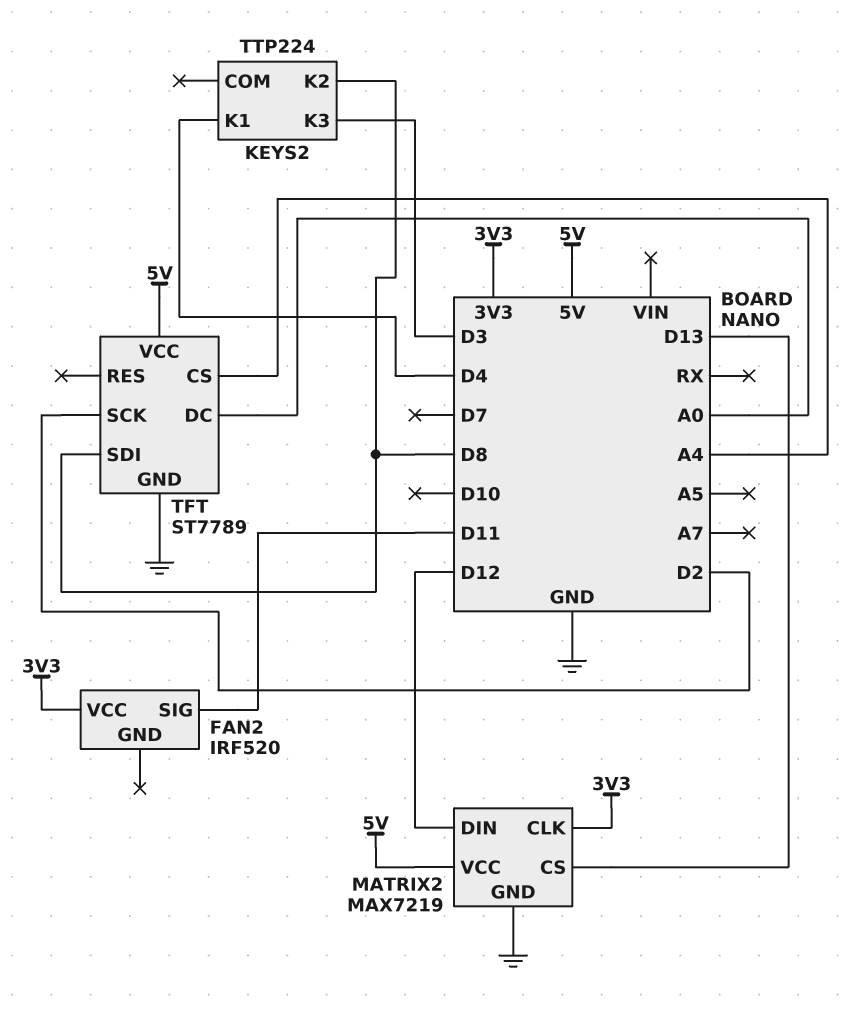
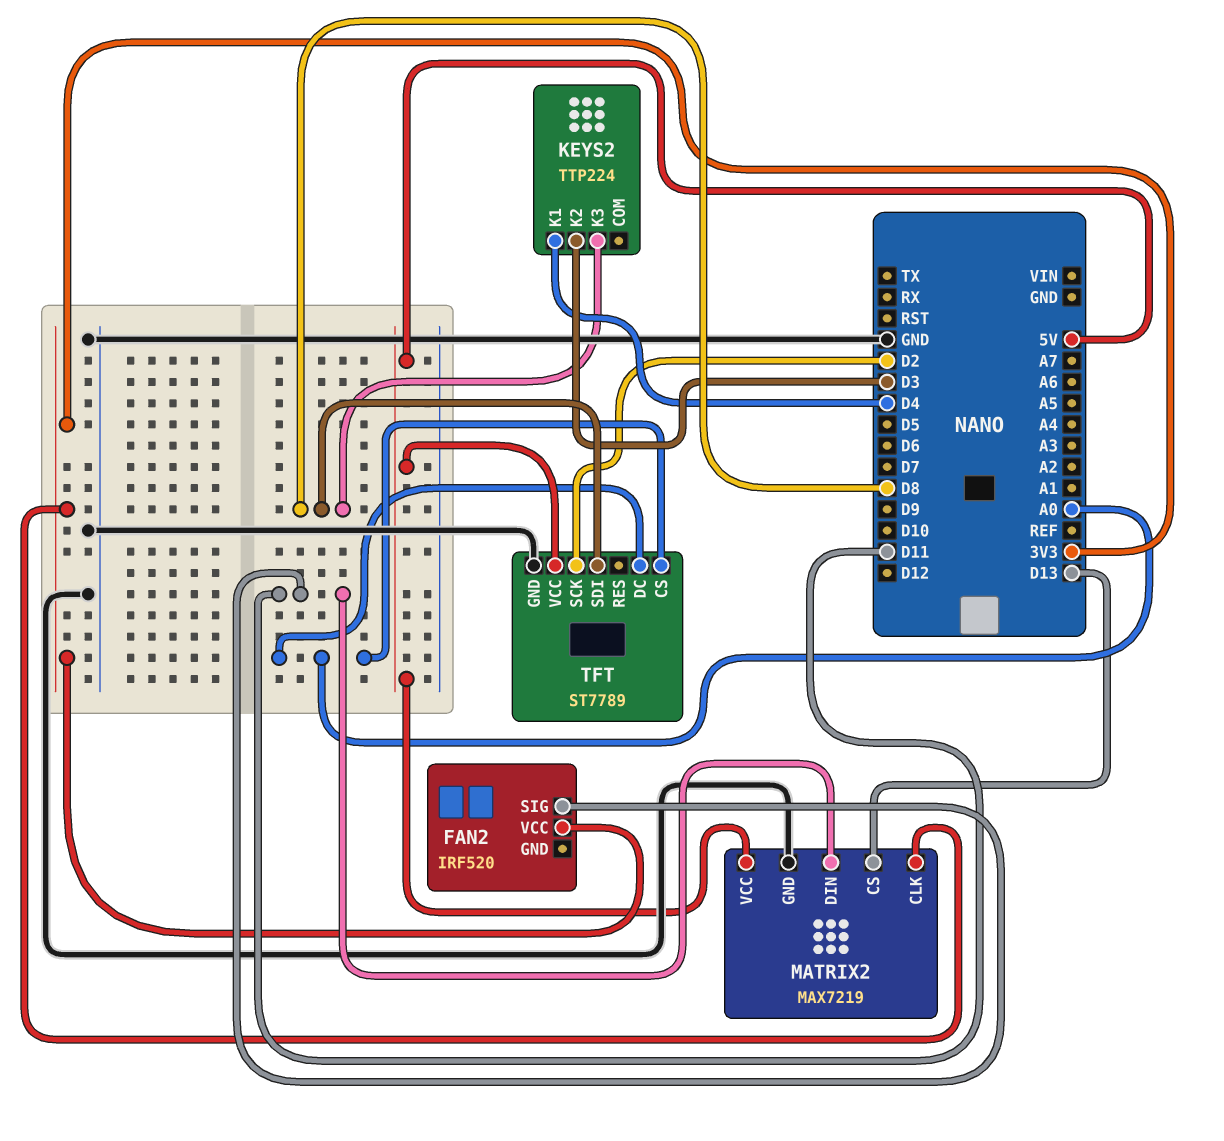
KEYS2 pin K2: D8 -> D3
KEYS2 pin K3: D3 -> D8
MATRIX2 pin DIN: D12 -> D11
TFT pin CS: A4 -> A0

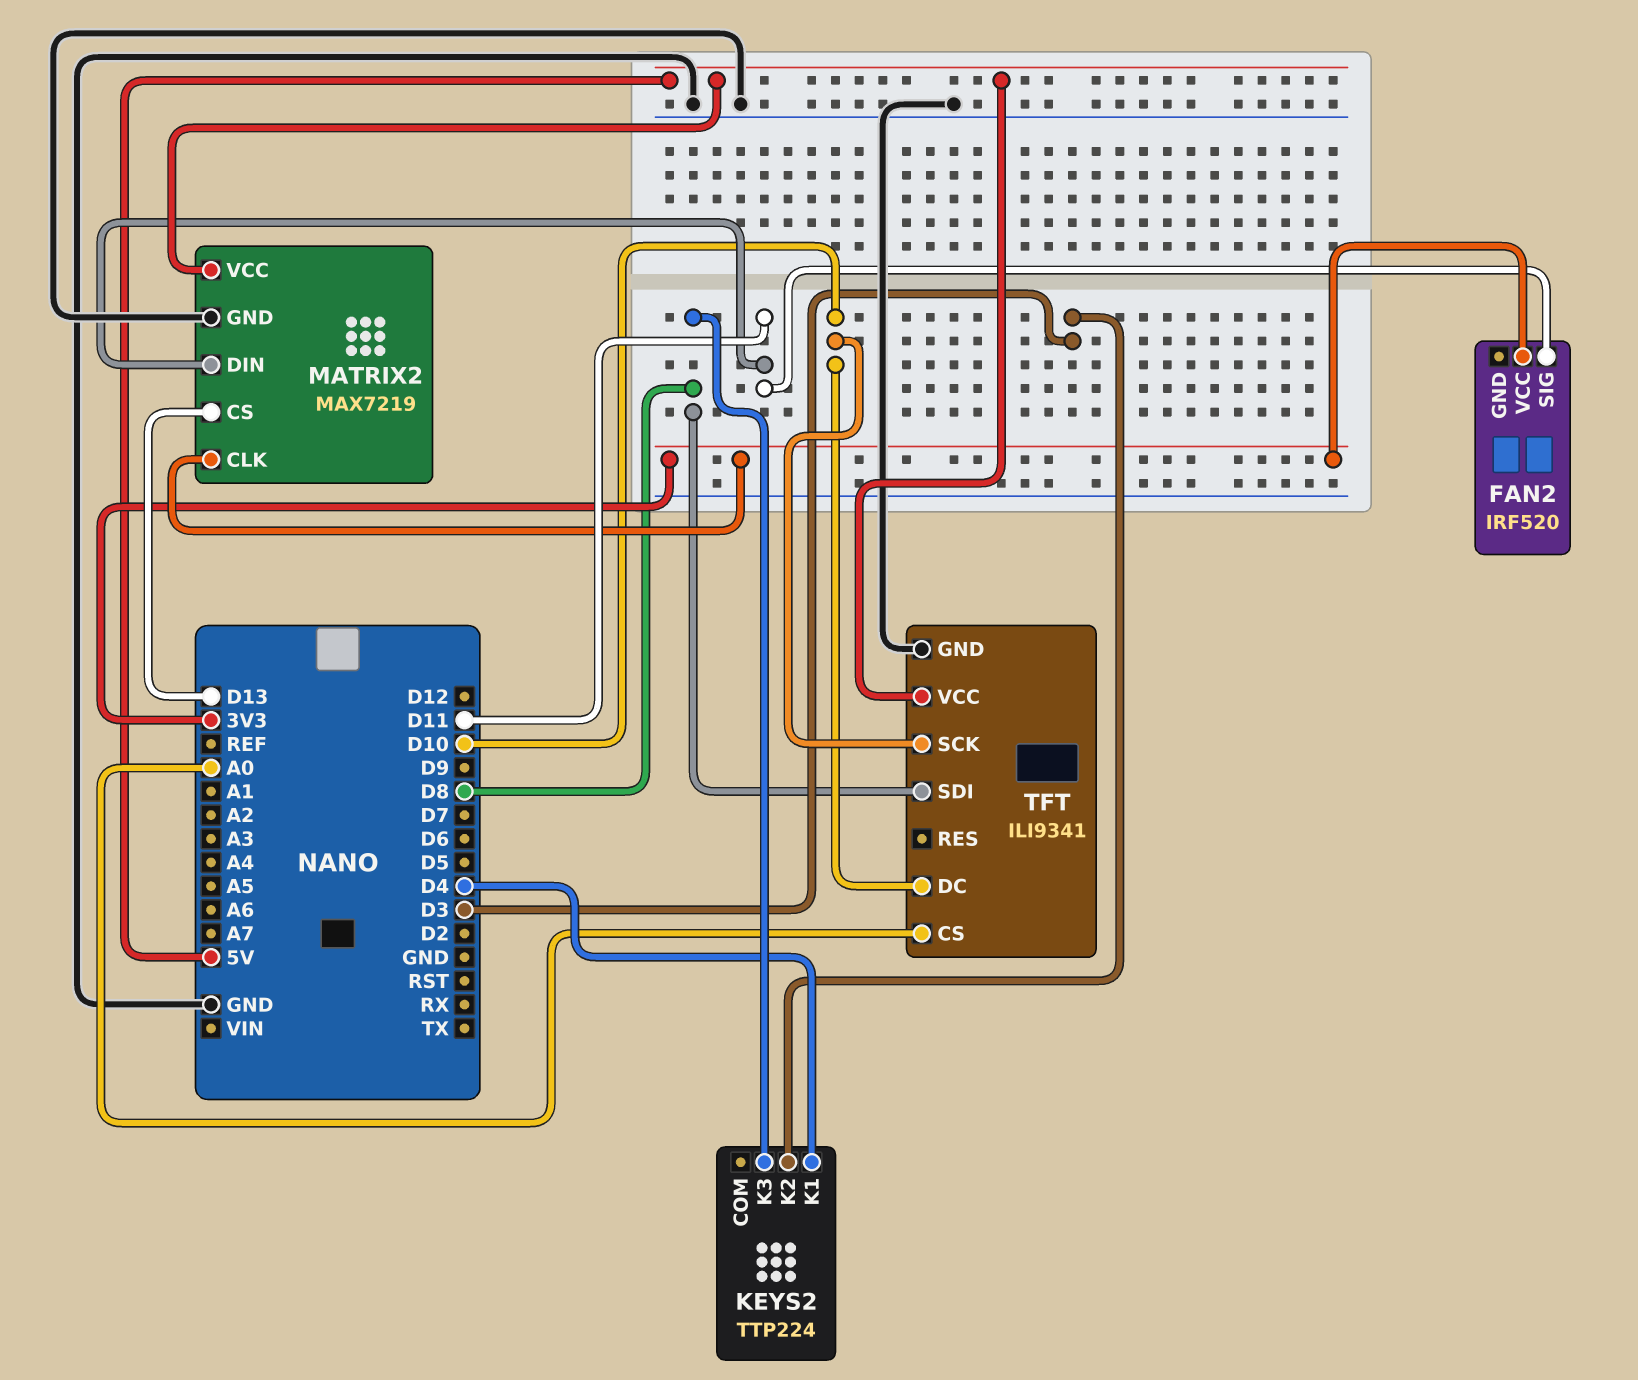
TFT: ST7789 -> ILI9341
TFT pin DC: A0 -> D10
TFT pin SCK: D2 -> D10

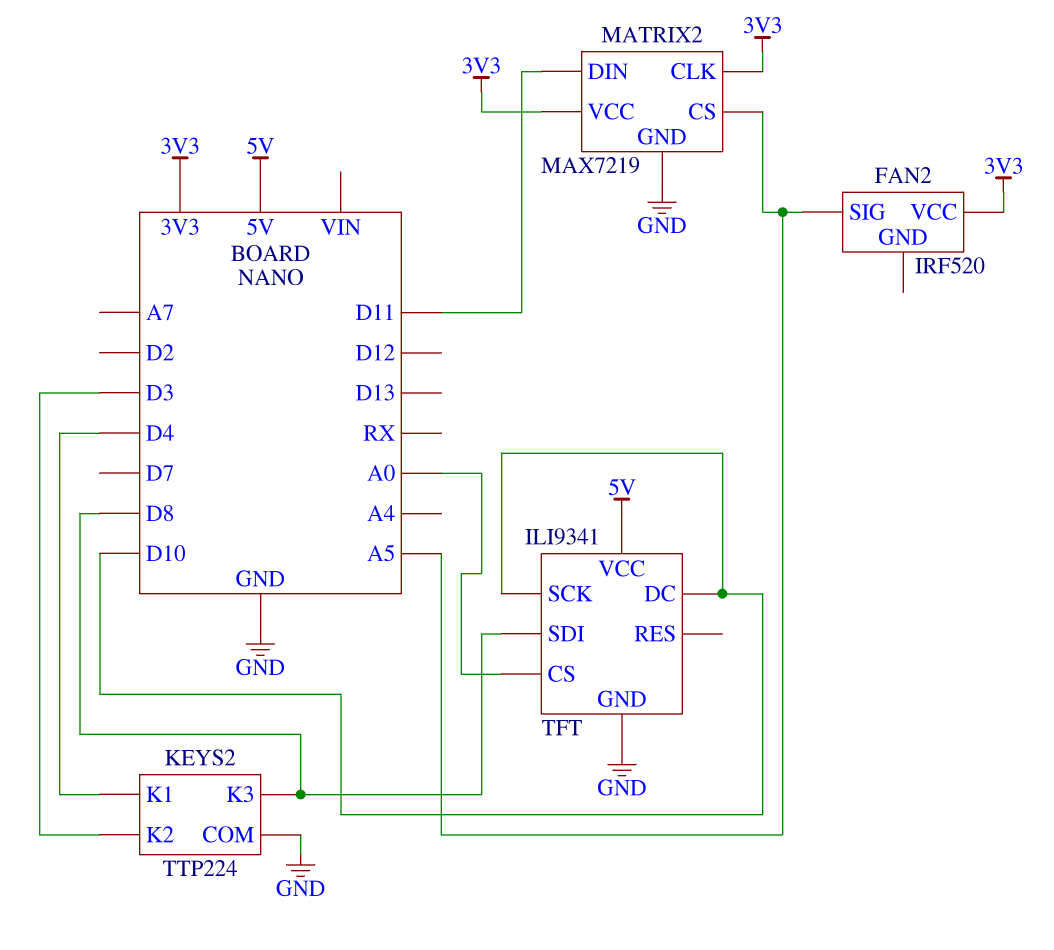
FAN2 pin SIG: D11 -> A5
KEYS2 pin COM: none -> GND
MATRIX2 pin CS: D13 -> A5
MATRIX2 pin VCC: 5V -> 3V3

